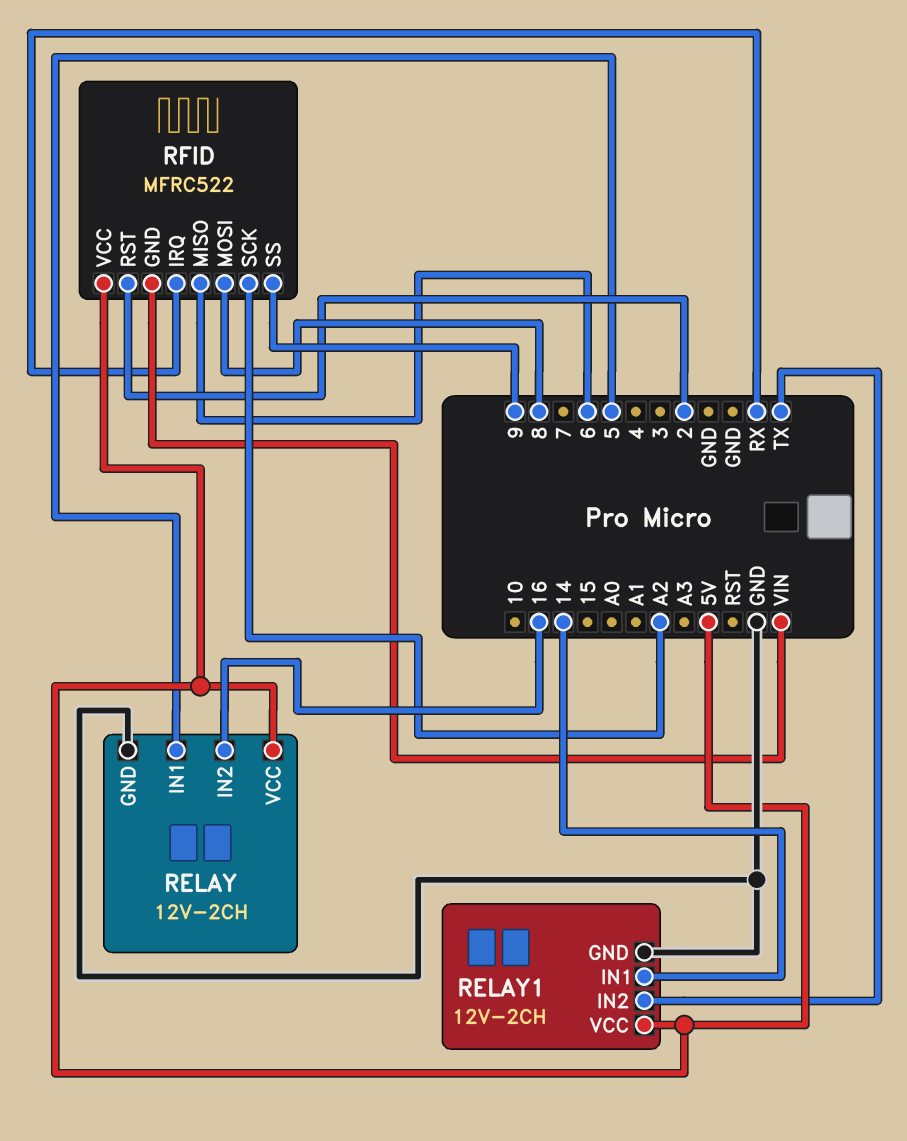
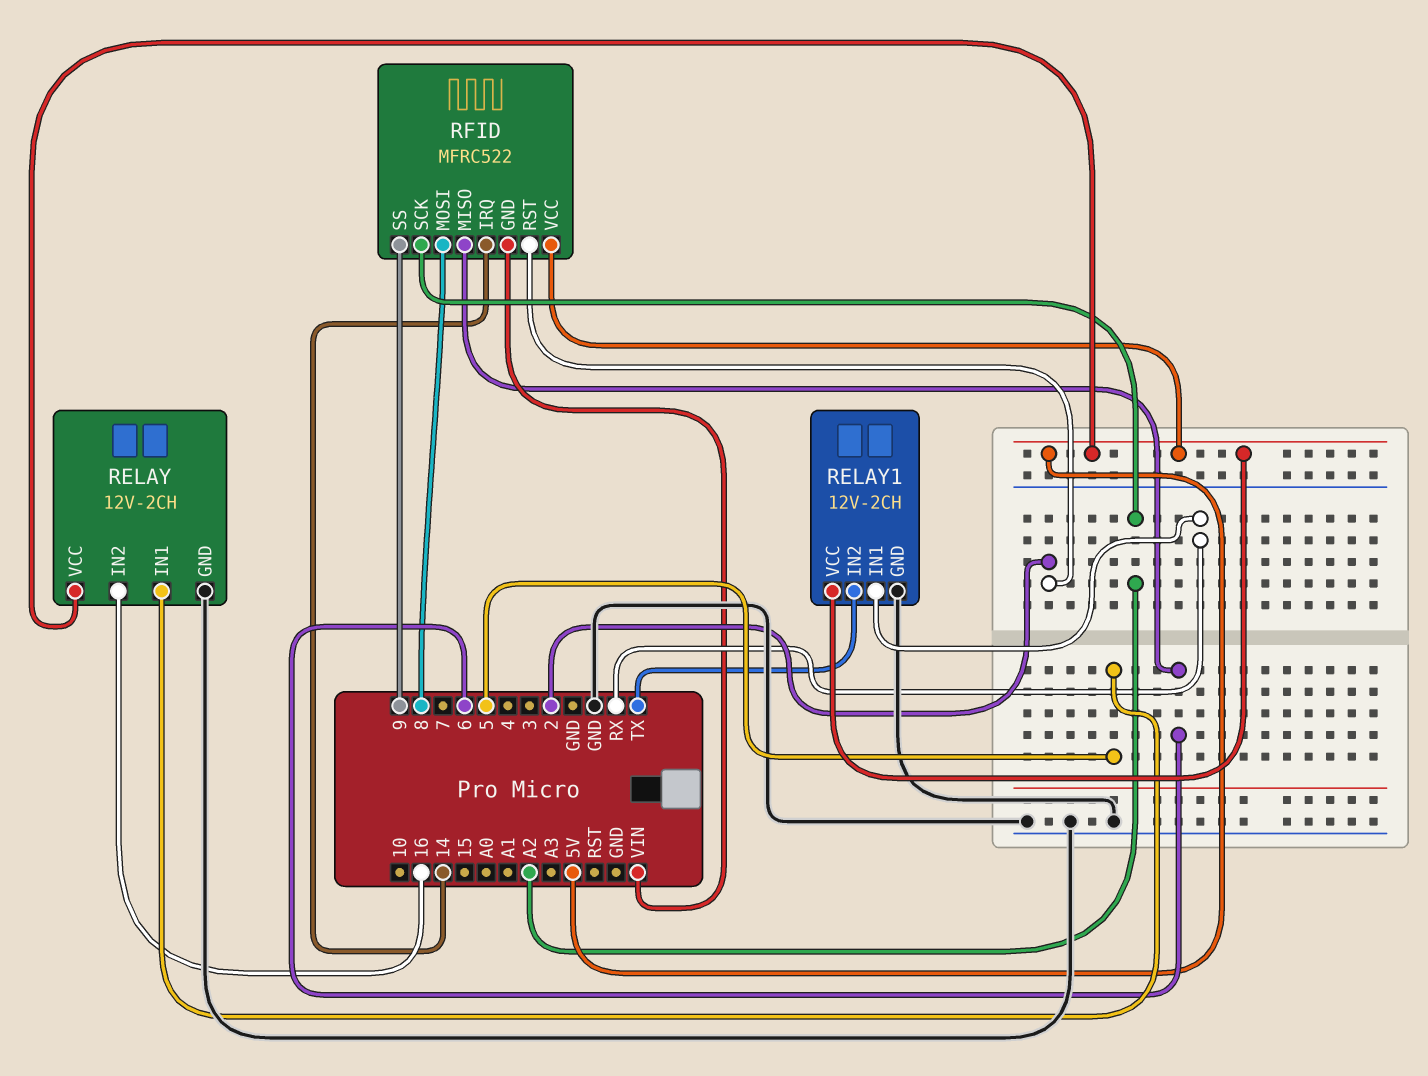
RELAY1 pin IN1: 14 -> RX
RFID pin IRQ: RX -> 14

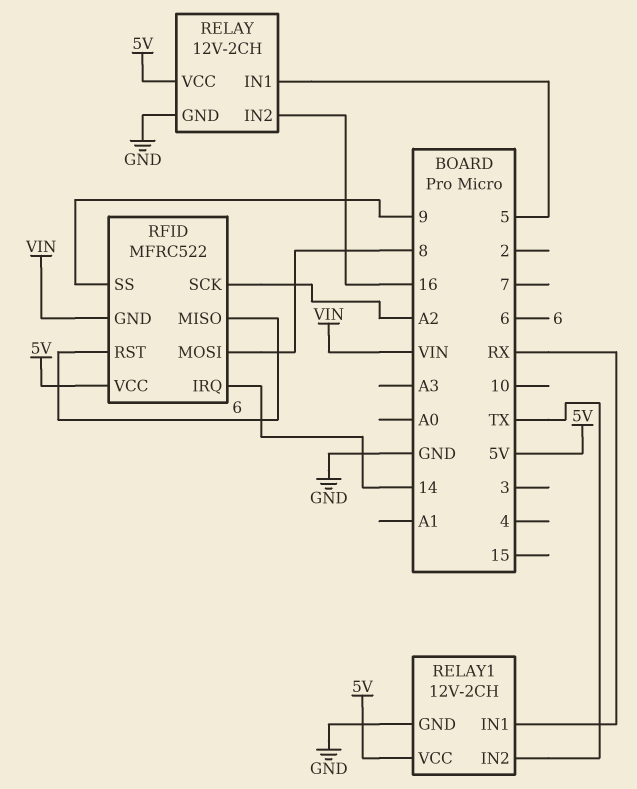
RFID pin RST: 2 -> 6

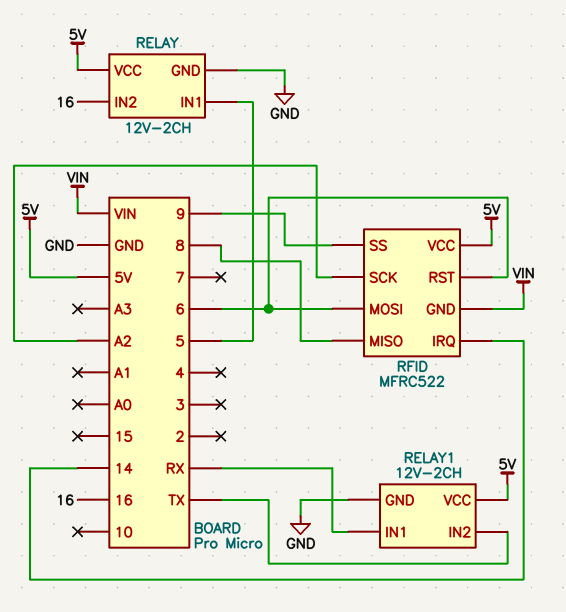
RFID pin MISO: 6 -> 8
RFID pin MOSI: 8 -> 6

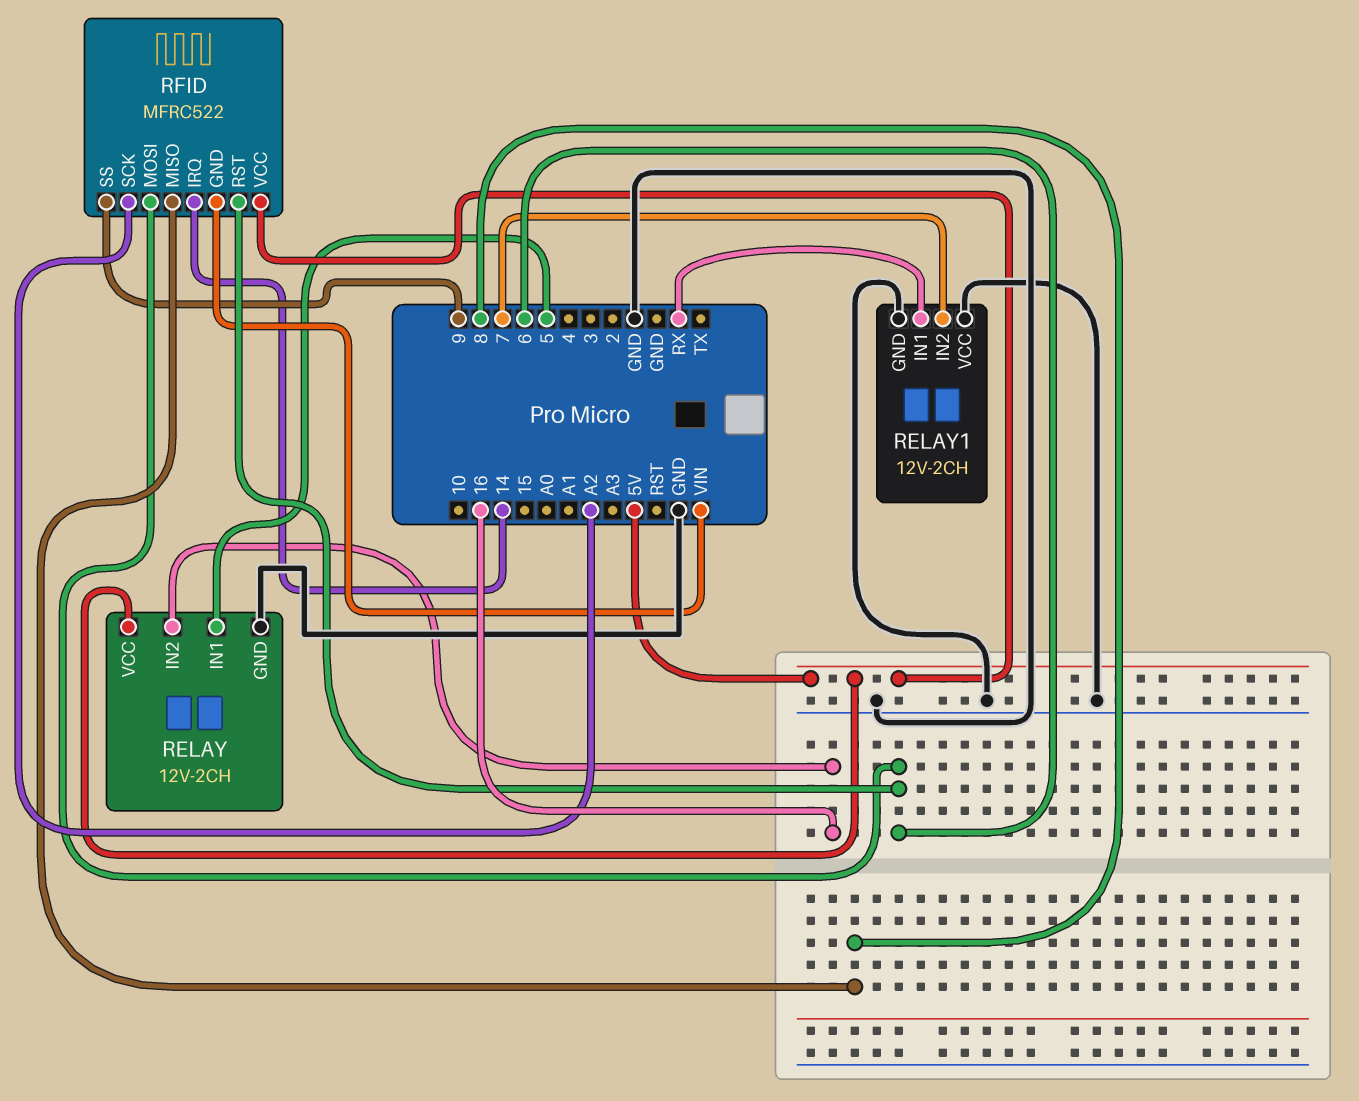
RELAY1 pin IN2: TX -> 7
RELAY1 pin VCC: 5V -> GND

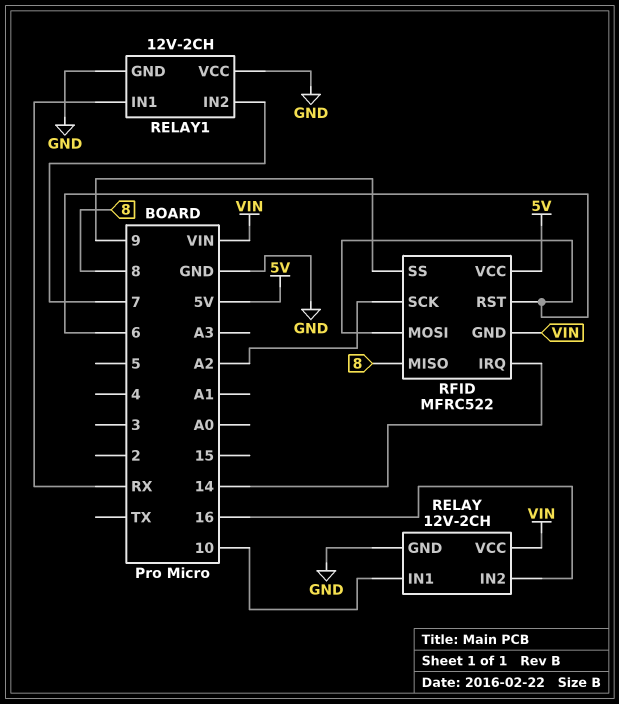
RELAY pin IN1: 5 -> 10
RELAY pin VCC: 5V -> VIN

